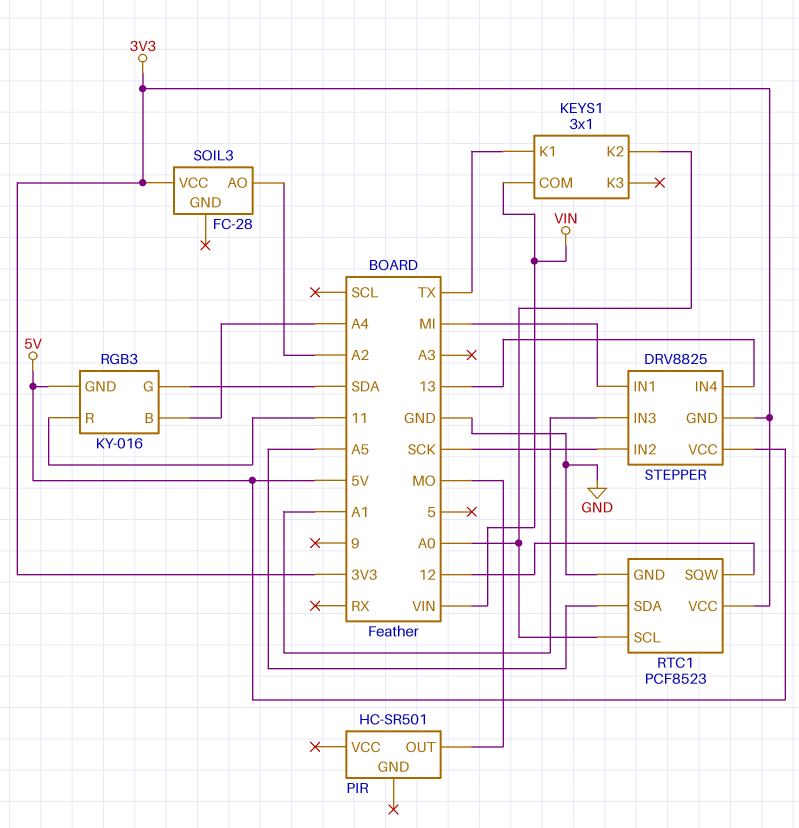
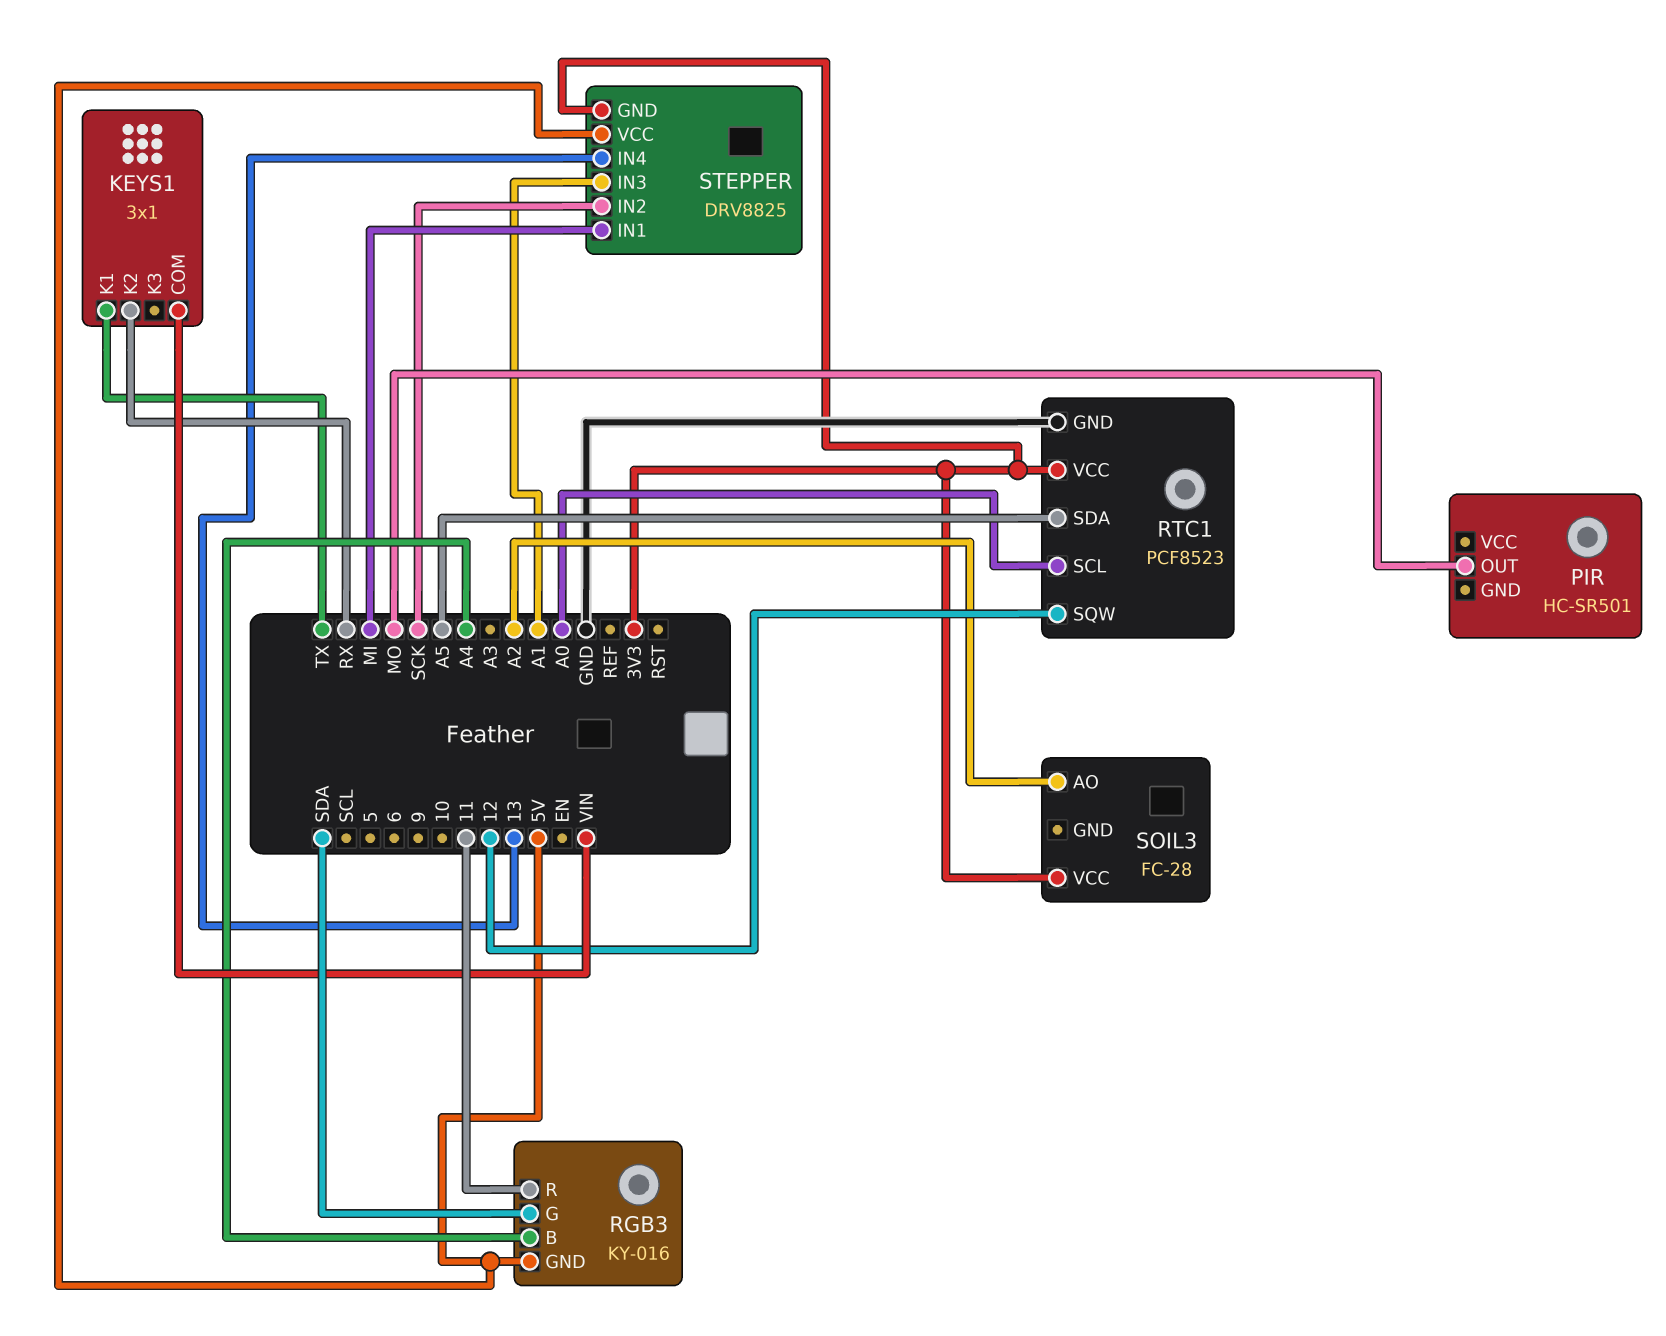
KEYS1 pin K2: A0 -> RX

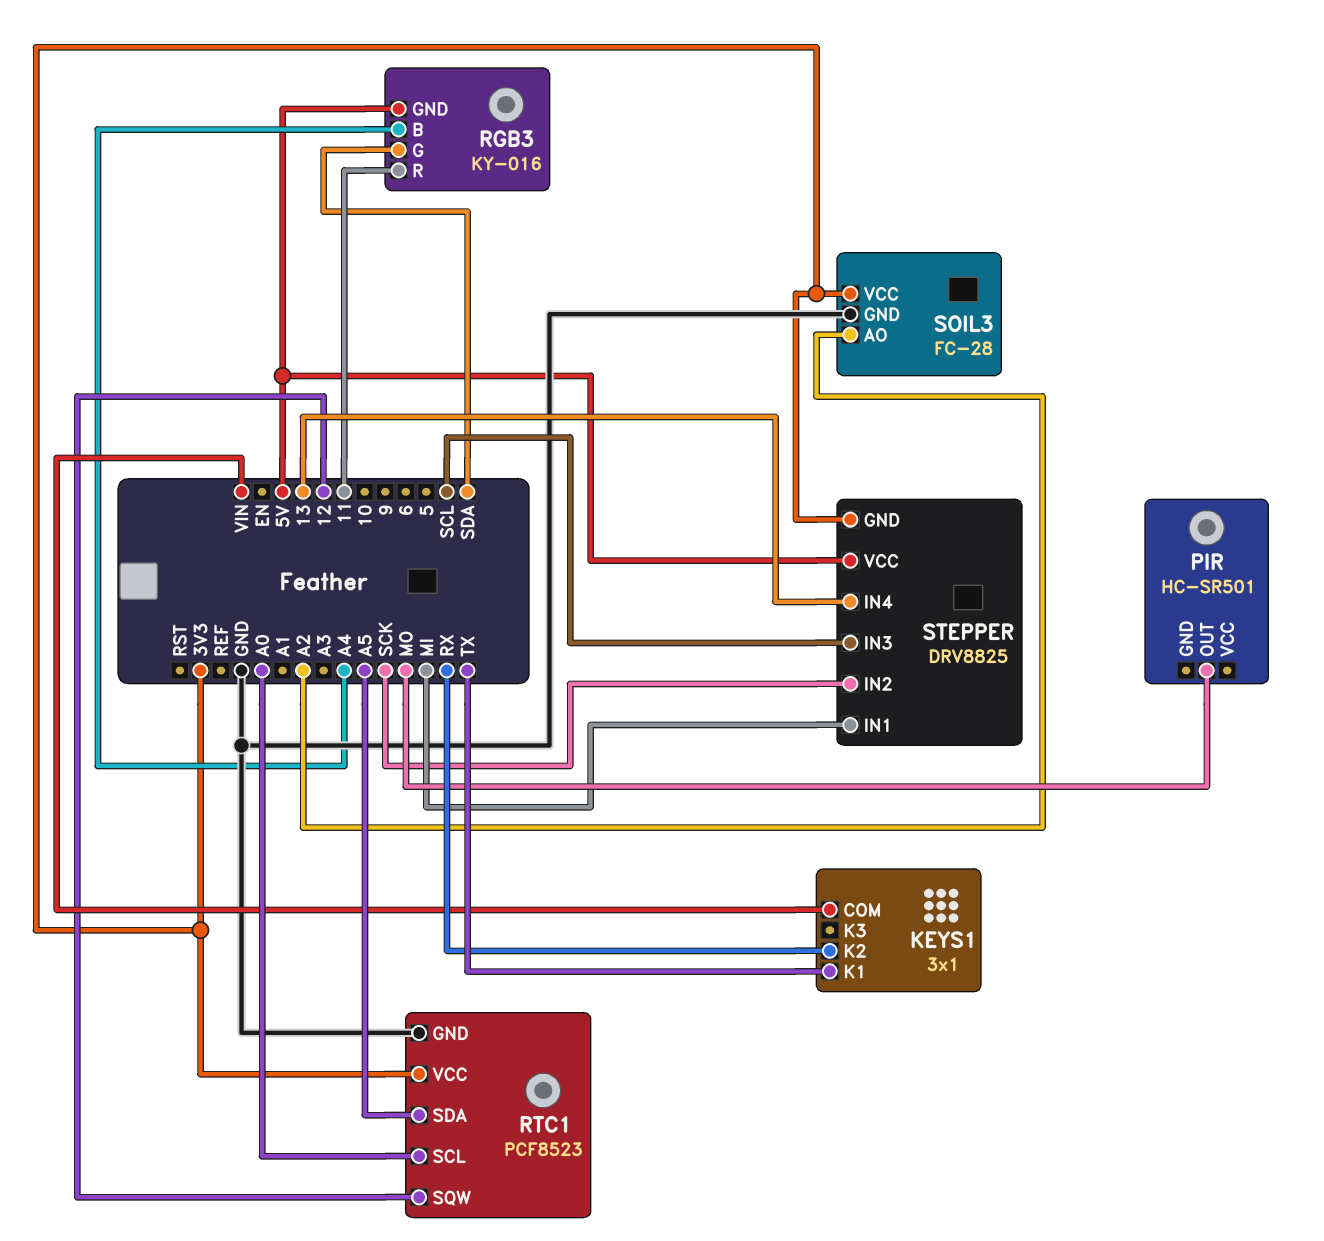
SOIL3 pin GND: none -> GND
STEPPER pin IN3: A1 -> SCL

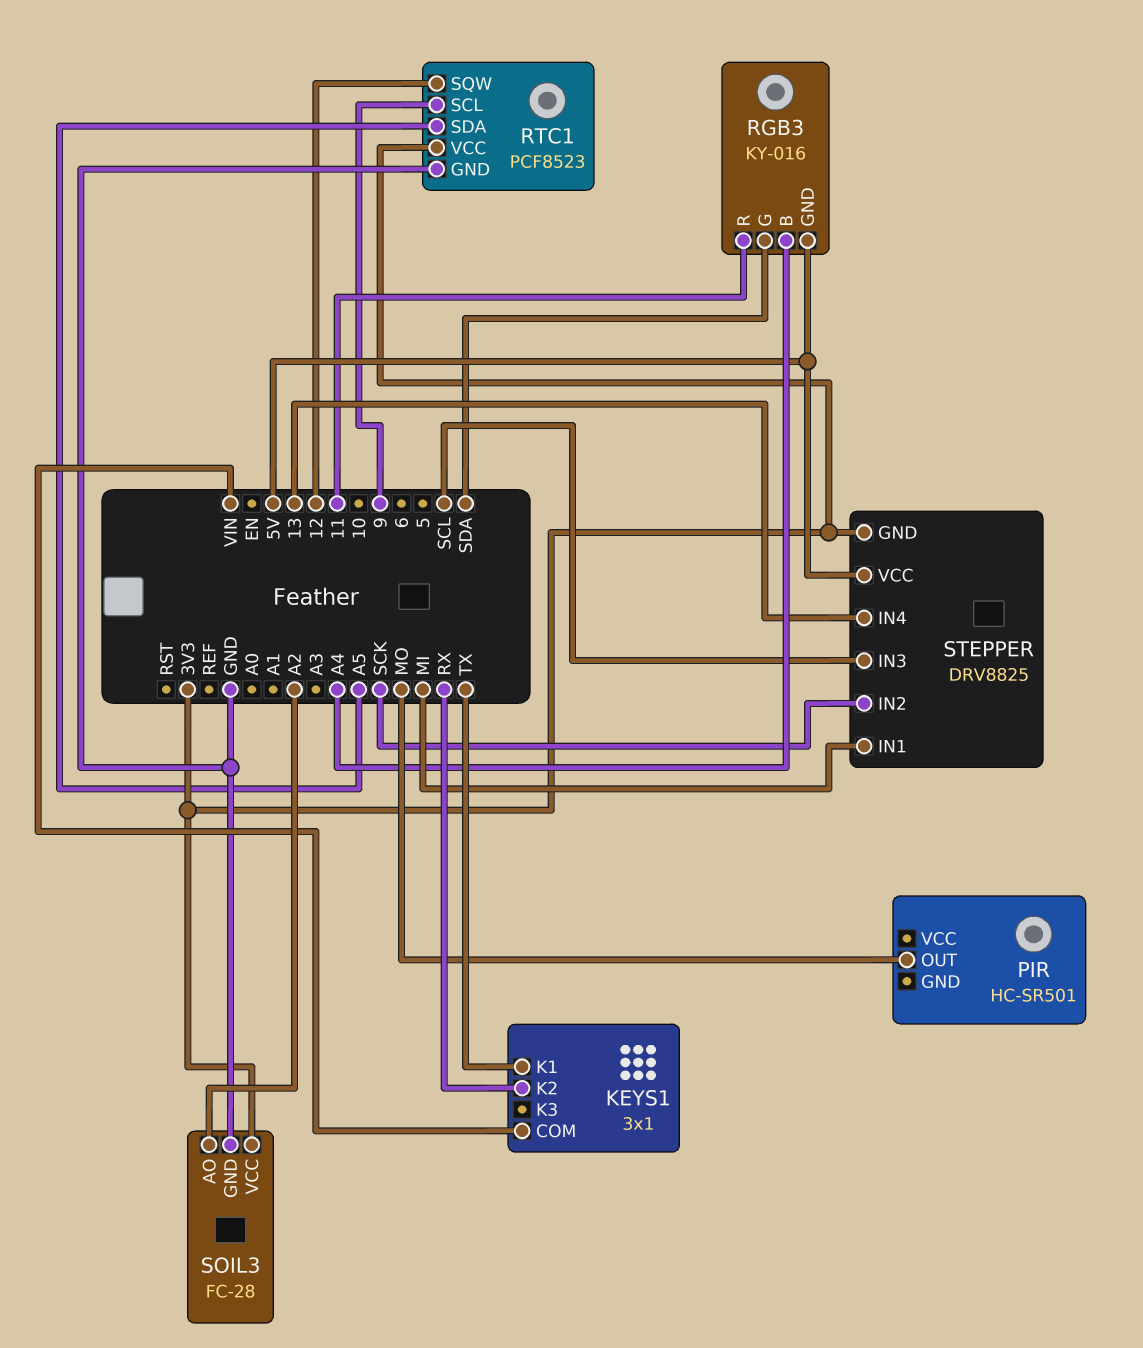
RTC1 pin SCL: A0 -> 9

